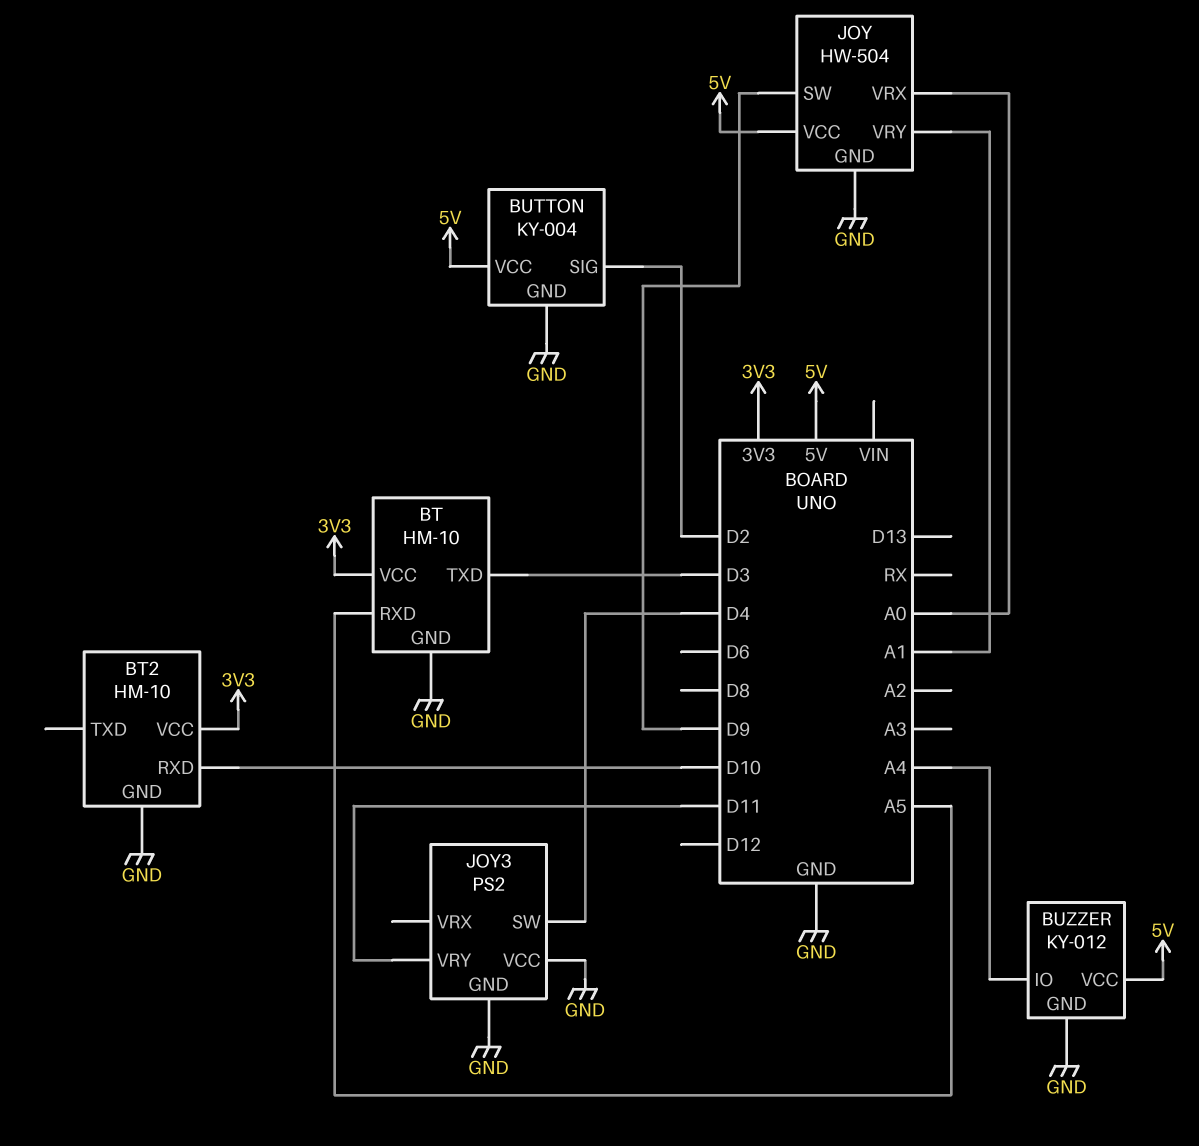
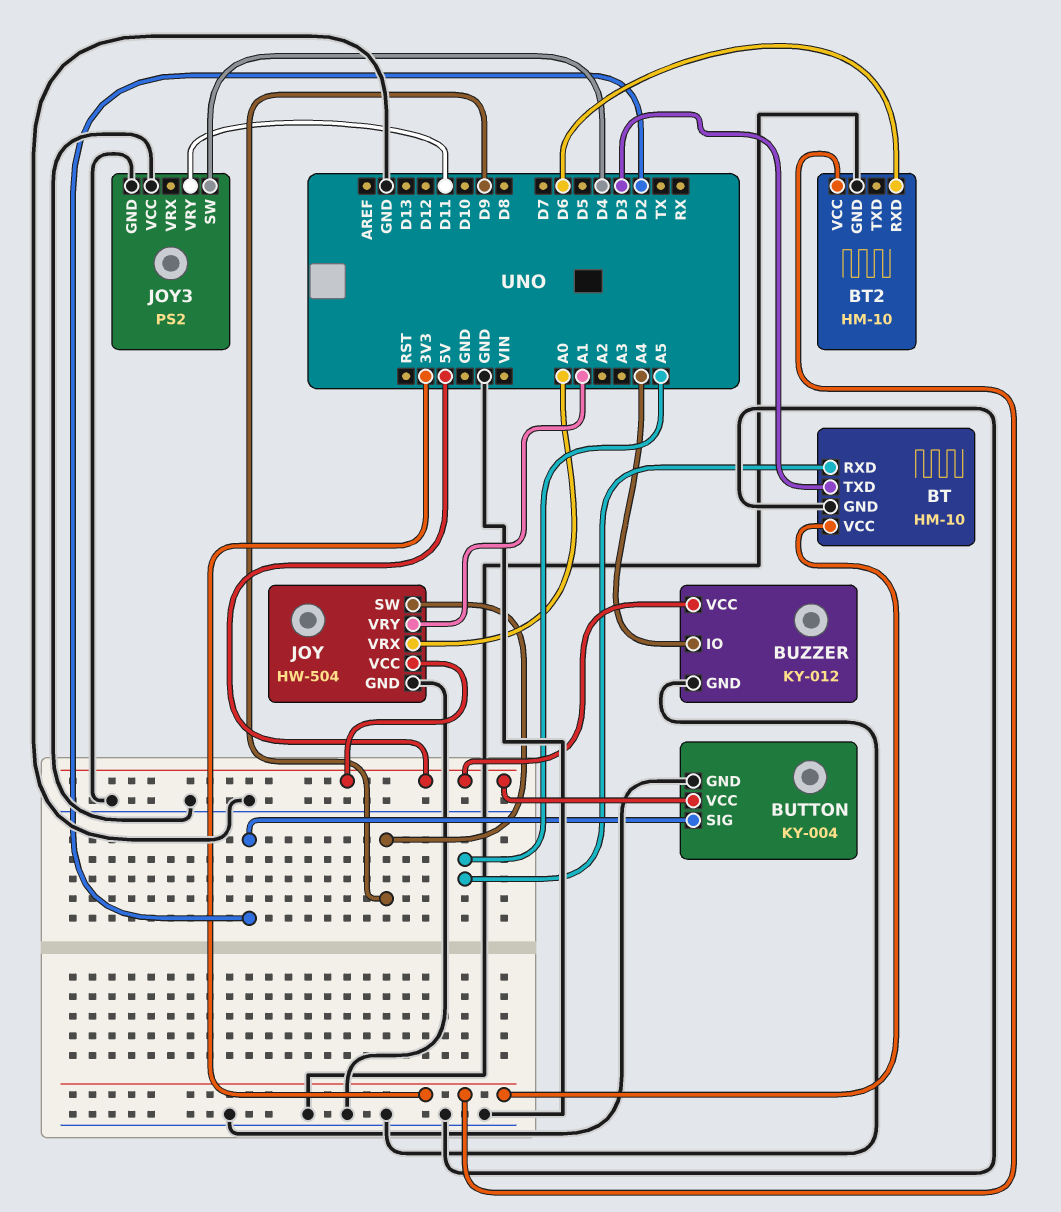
BT2 pin RXD: D10 -> D6

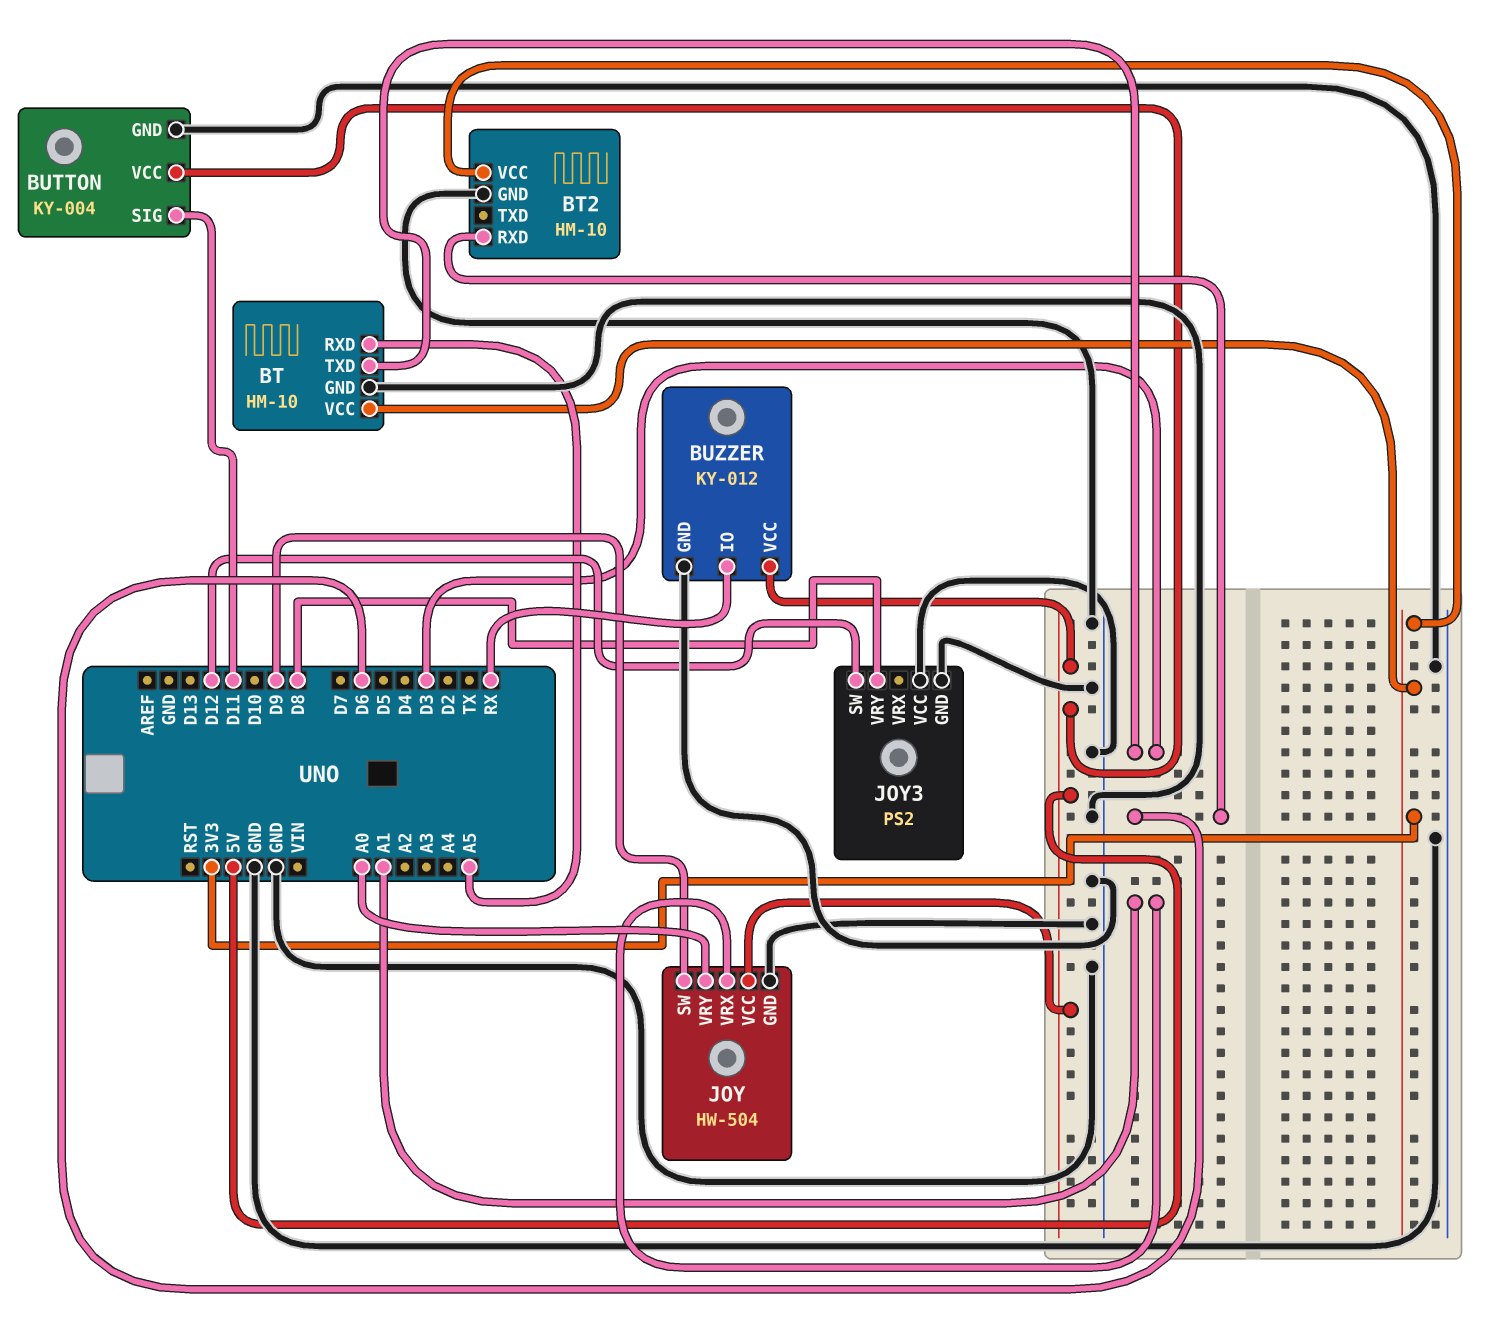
BUTTON pin SIG: D2 -> D11
BUZZER pin IO: A4 -> RX
JOY pin VRX: A0 -> A1
JOY pin VRY: A1 -> A0
JOY3 pin SW: D4 -> D12
JOY3 pin VRY: D11 -> D8

